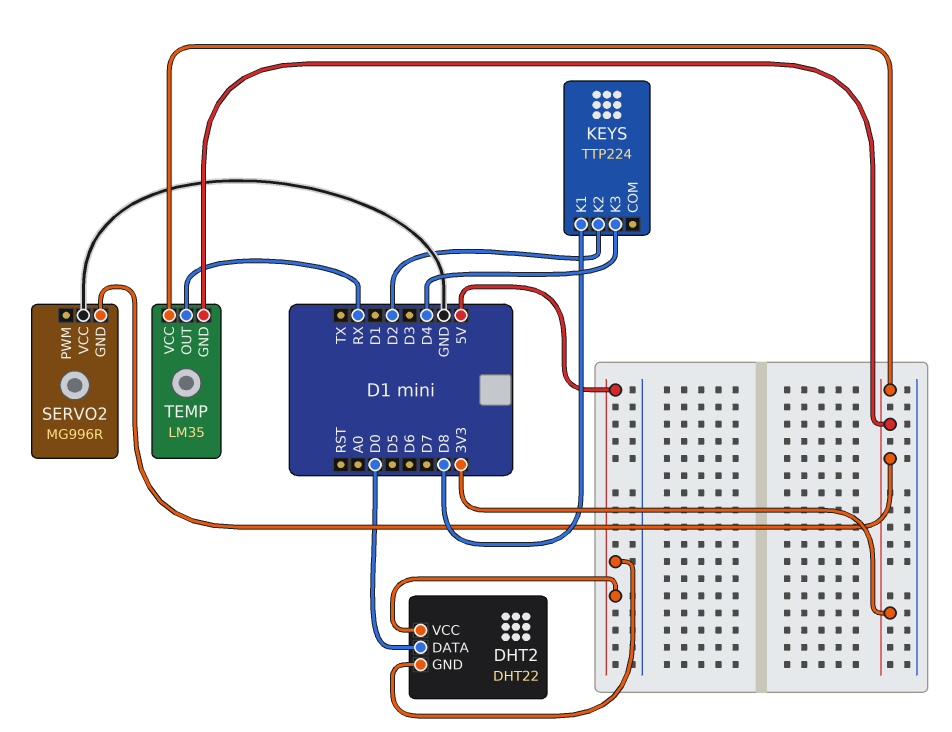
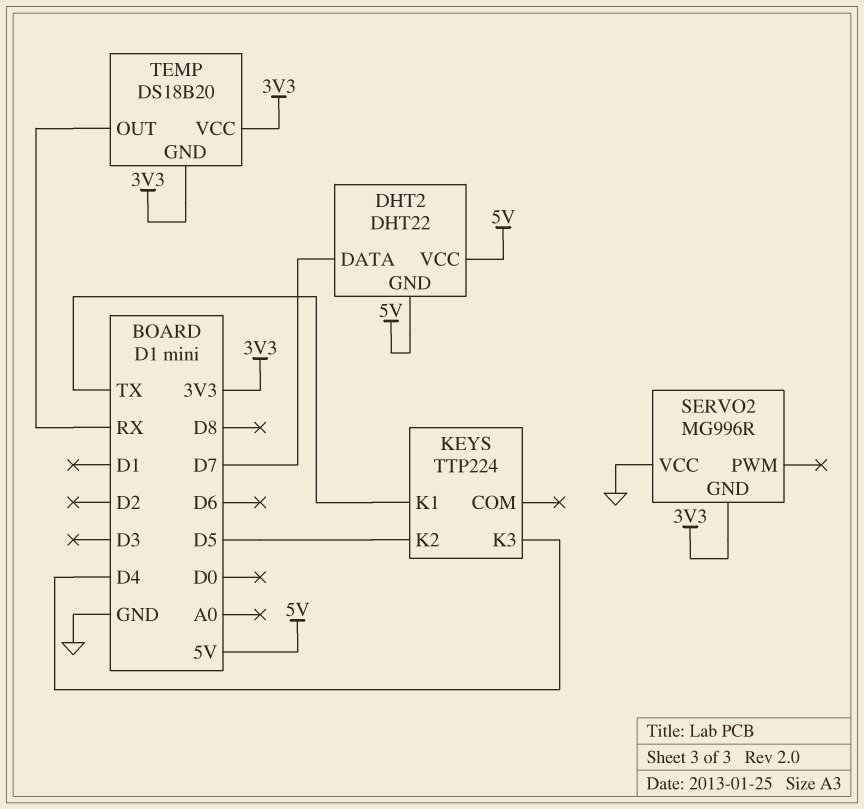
DHT2 pin DATA: D0 -> D7
KEYS pin K1: D8 -> TX
KEYS pin K2: D2 -> D5
TEMP: LM35 -> DS18B20

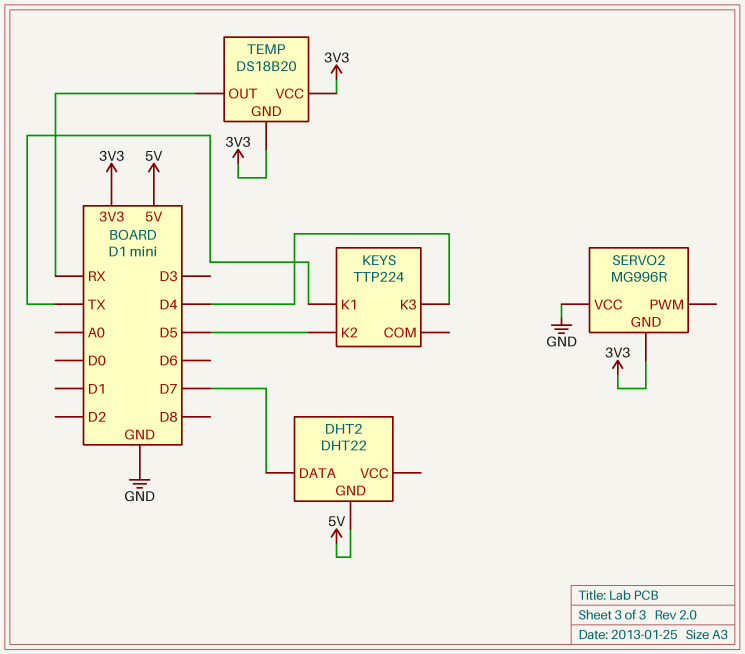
DHT2 pin VCC: 5V -> none

